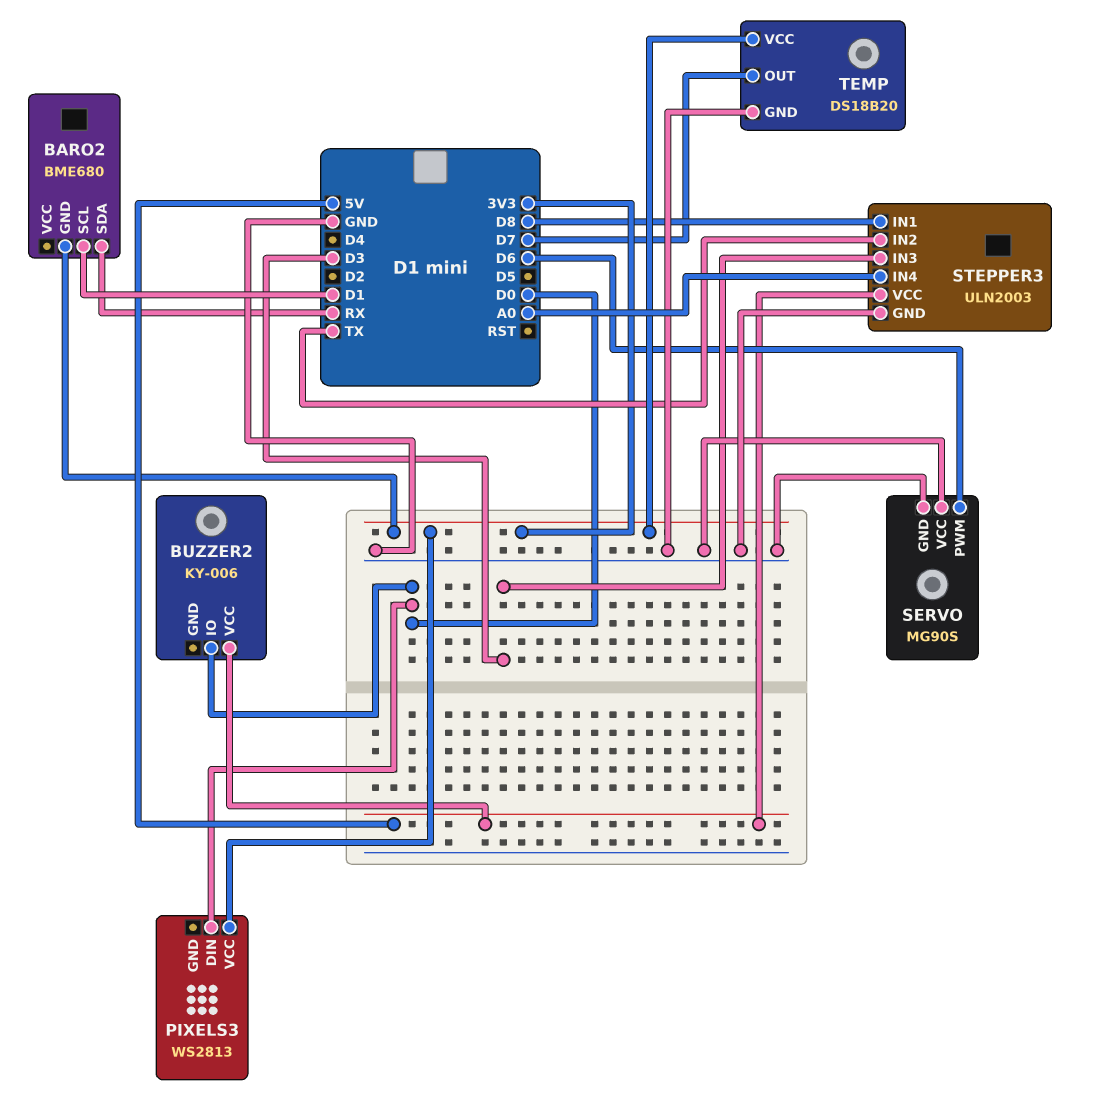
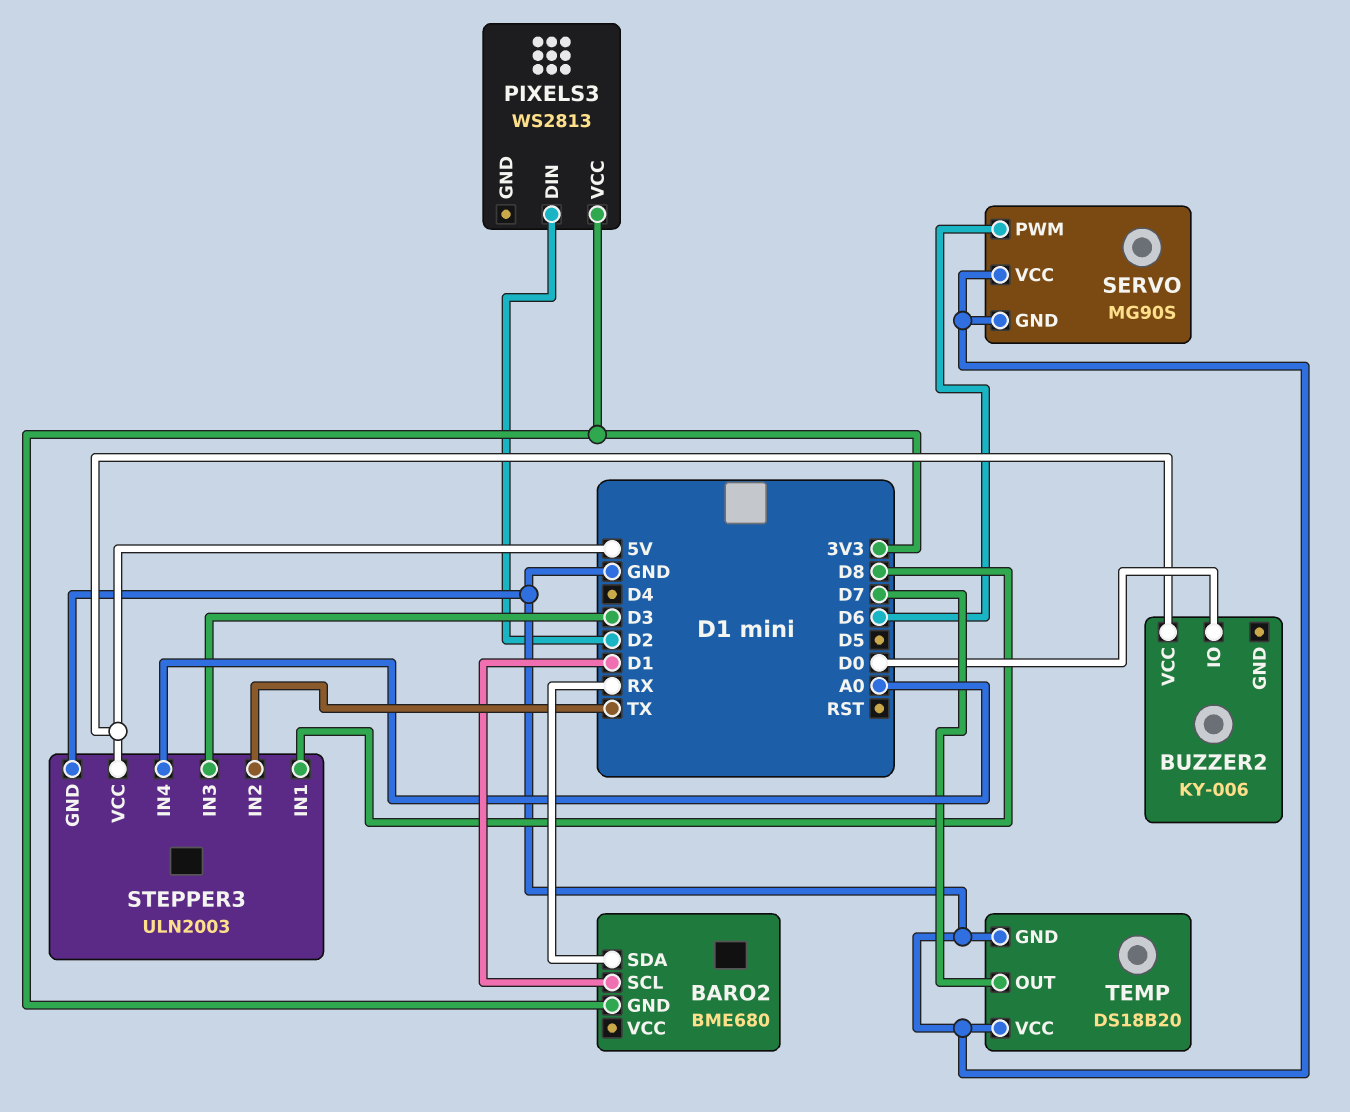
PIXELS3 pin DIN: D0 -> D2
TEMP pin VCC: 3V3 -> GND

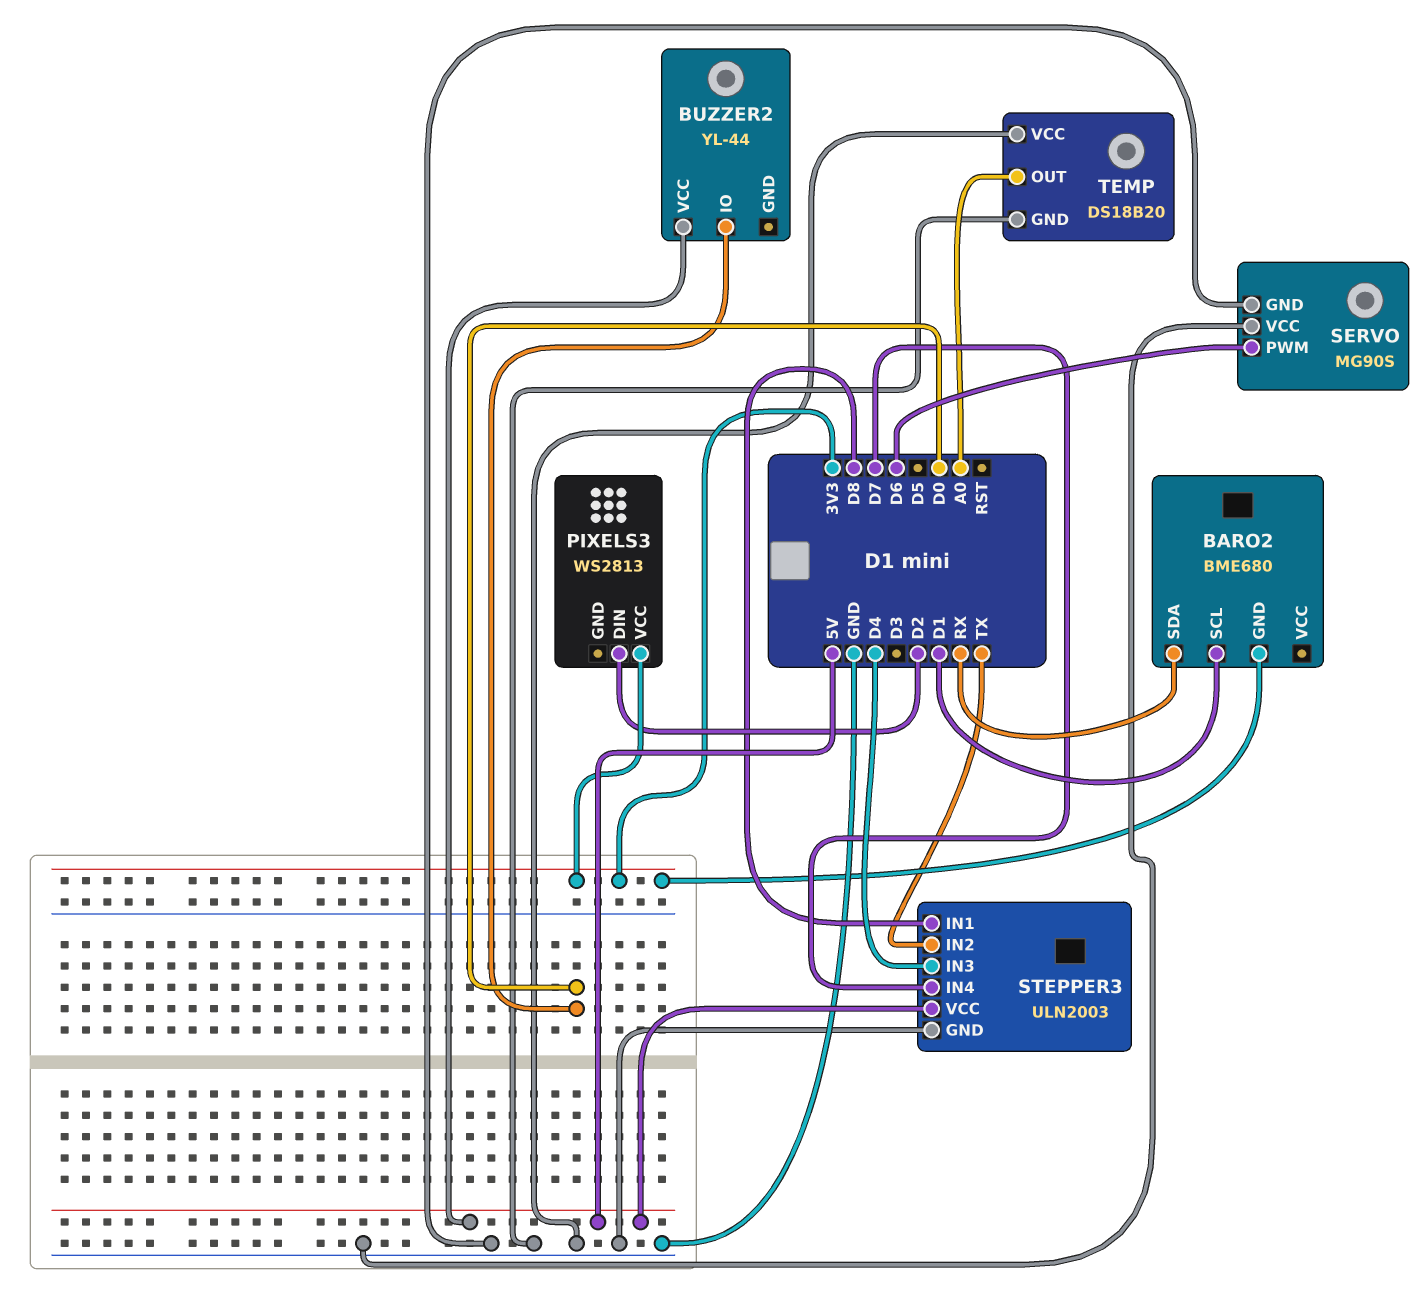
BUZZER2: KY-006 -> YL-44
STEPPER3 pin IN3: D3 -> D4
STEPPER3 pin IN4: A0 -> D7
TEMP pin OUT: D7 -> A0

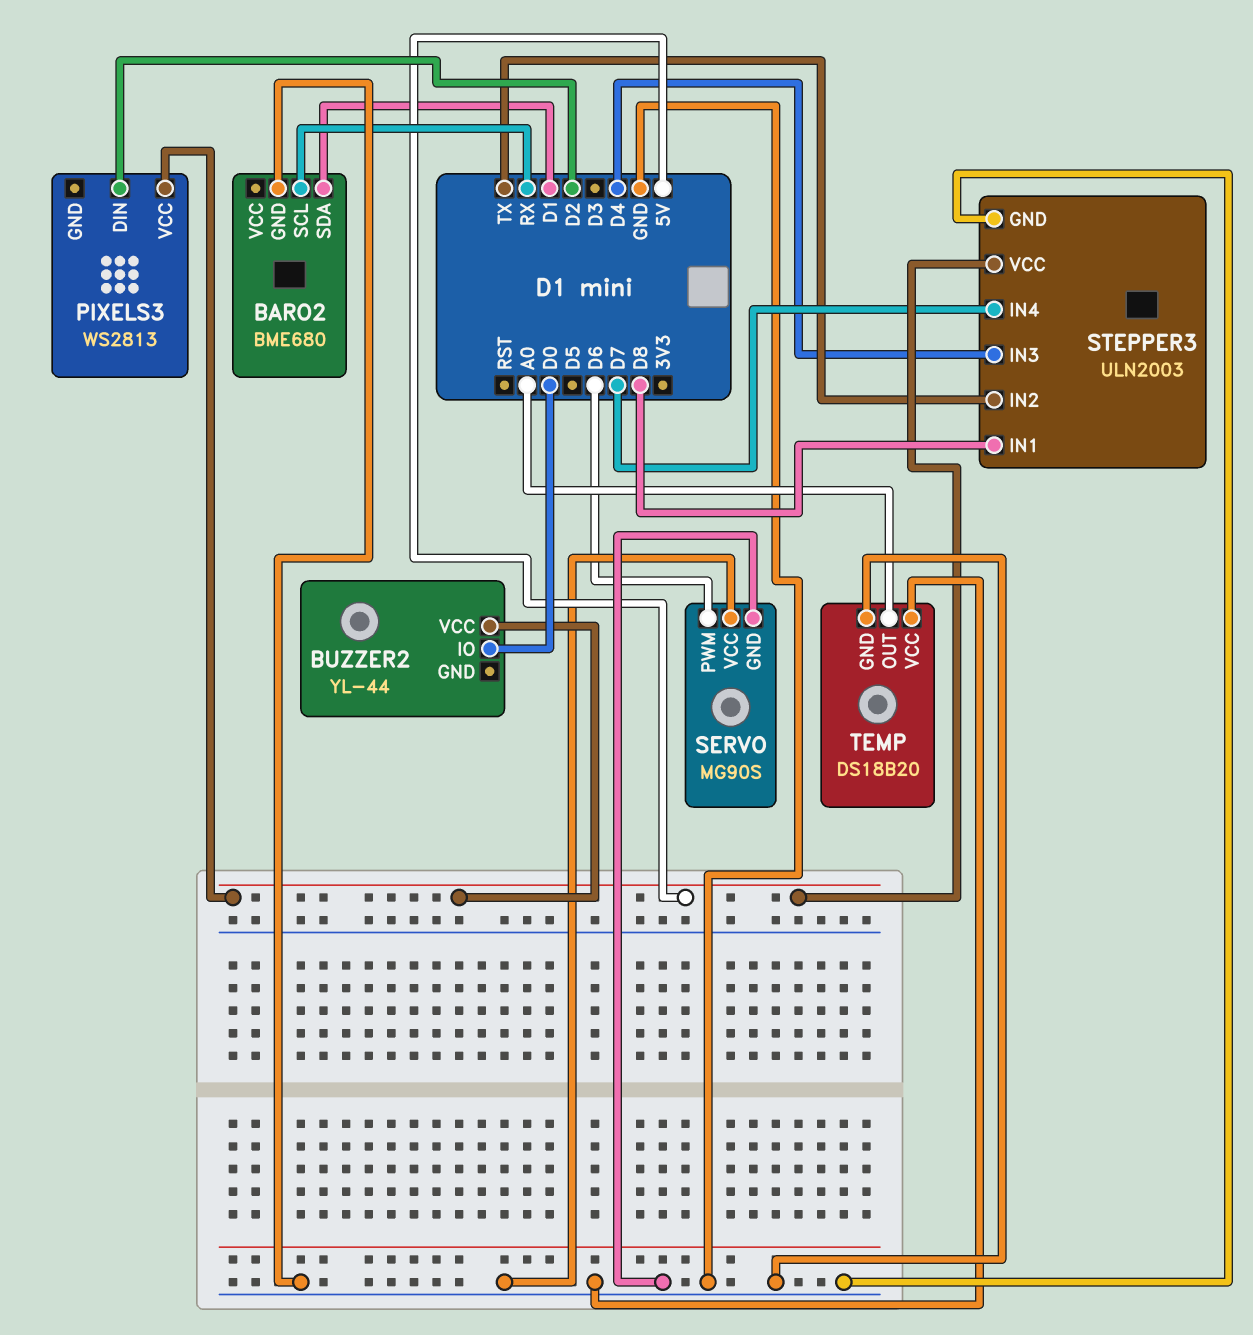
BARO2 pin GND: 3V3 -> GND
BARO2 pin SCL: D1 -> RX
BARO2 pin SDA: RX -> D1
PIXELS3 pin VCC: 3V3 -> 5V

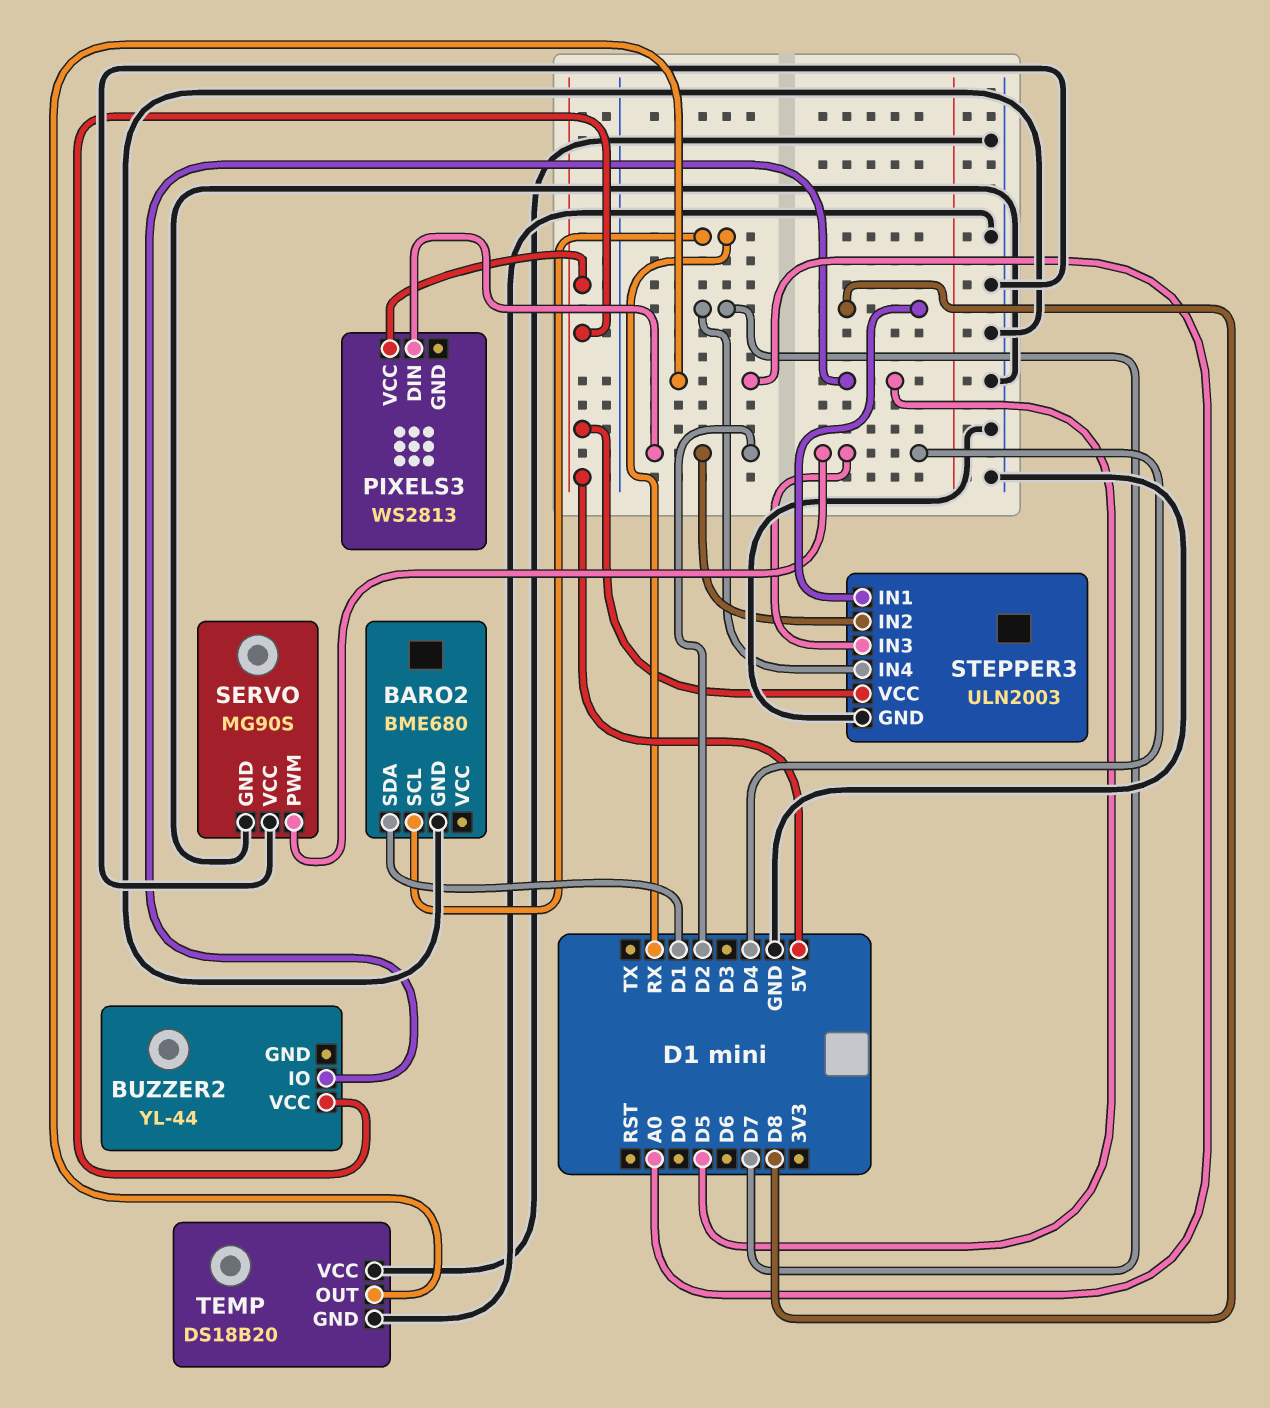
BUZZER2 pin IO: D0 -> D5
SERVO pin PWM: D6 -> D4
STEPPER3 pin IN2: TX -> D2

